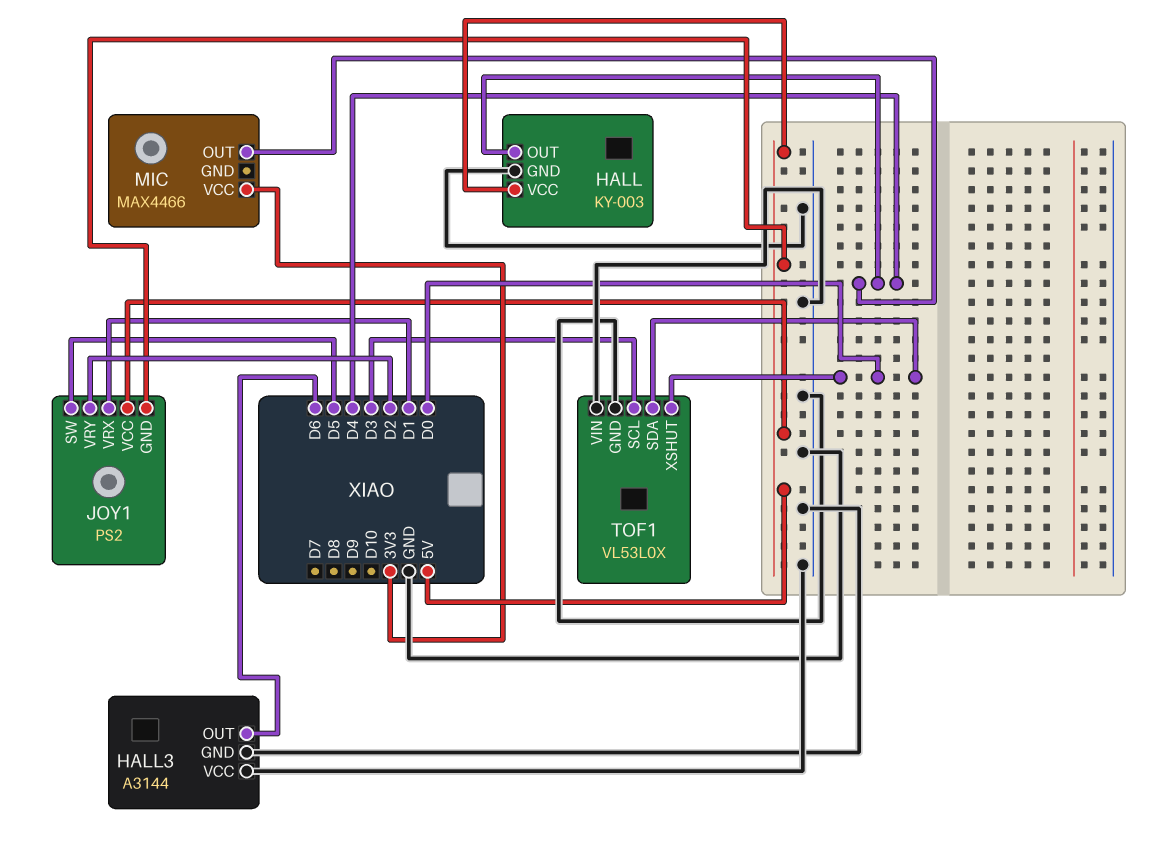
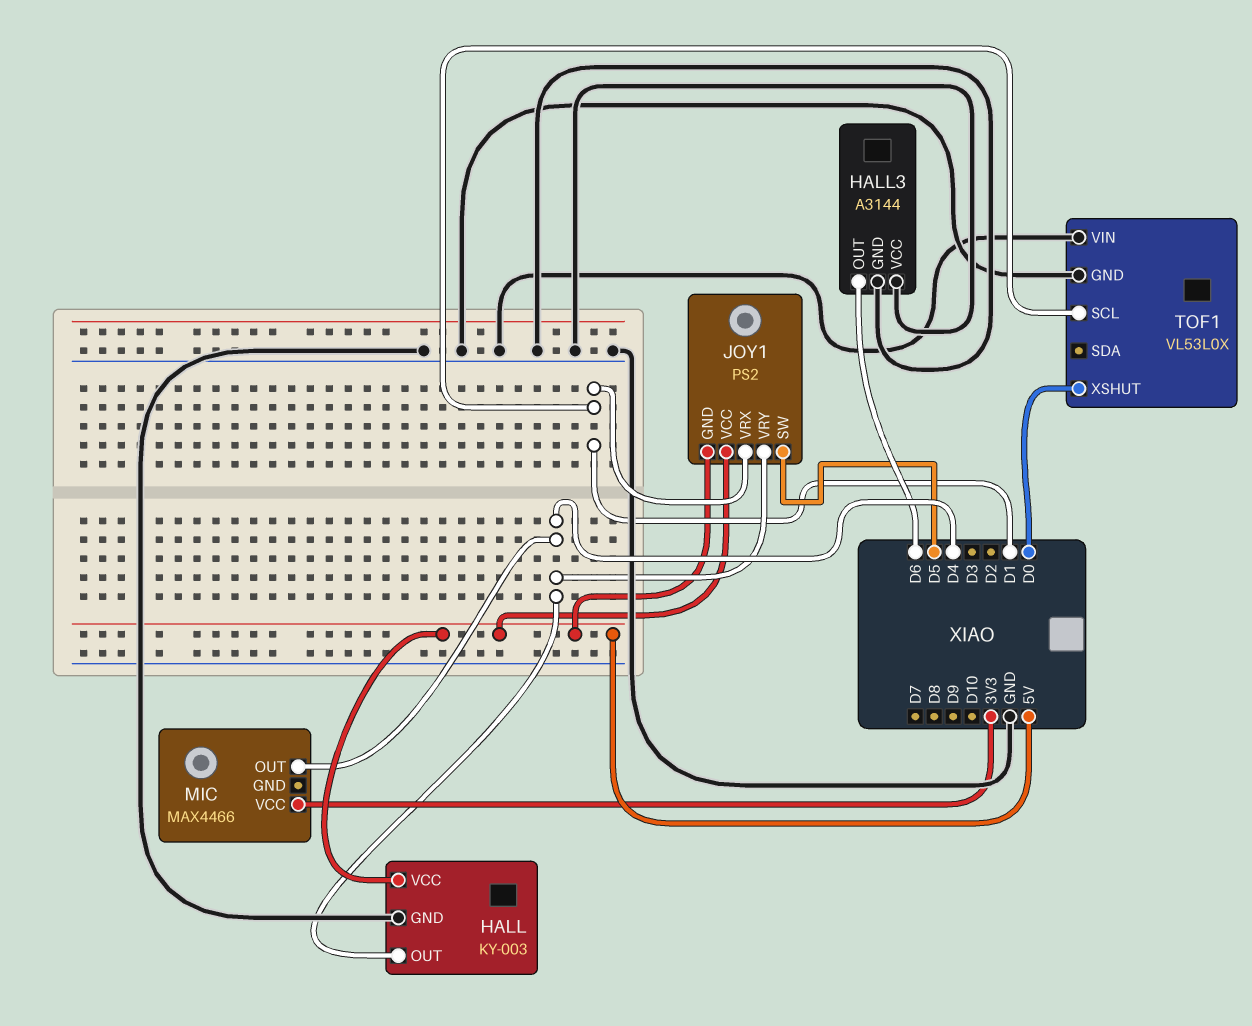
JOY1 pin VRY: D2 -> D4
TOF1 pin SCL: D3 -> D1
TOF1 pin SDA: D0 -> none

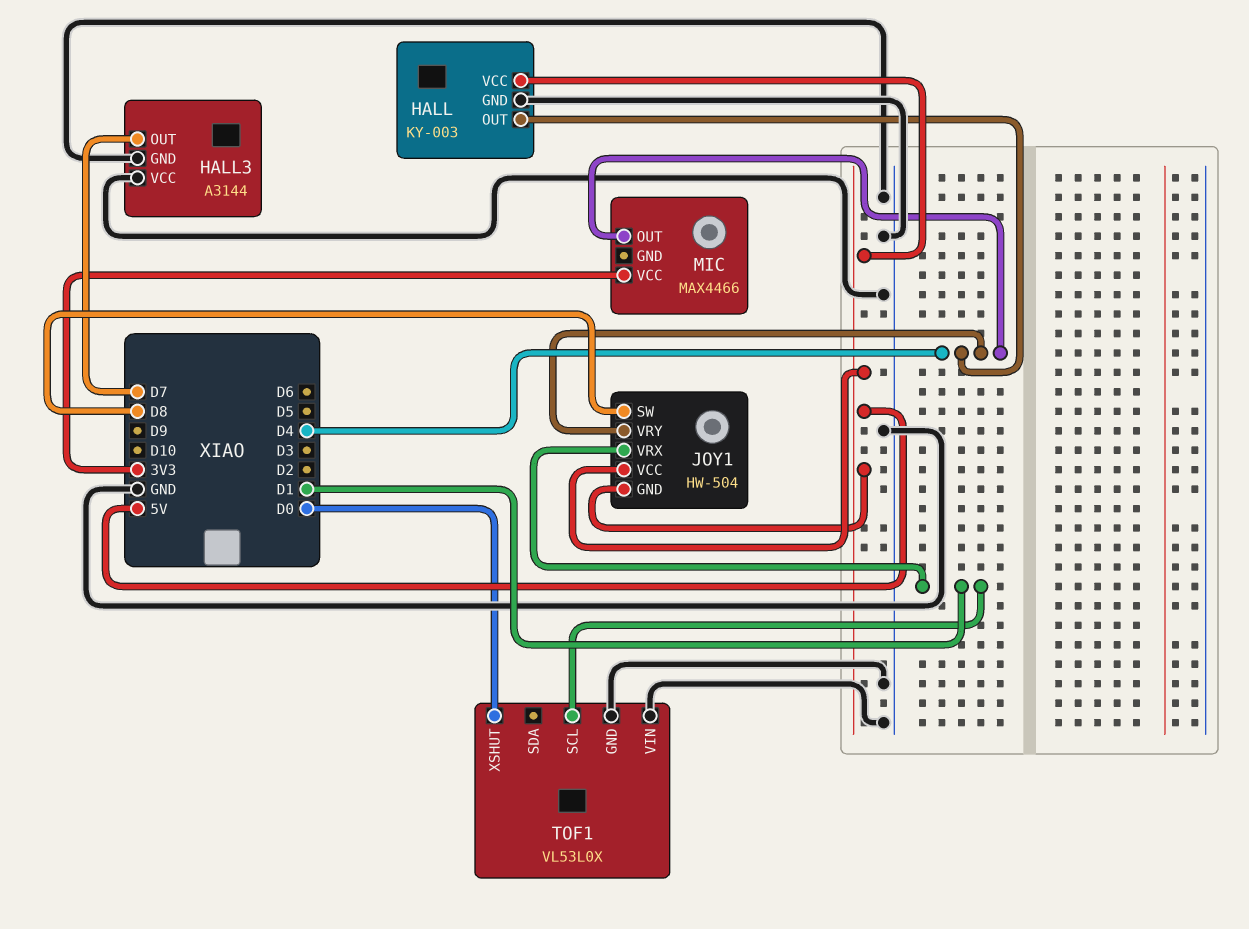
HALL3 pin OUT: D6 -> D7
JOY1: PS2 -> HW-504
JOY1 pin SW: D5 -> D8

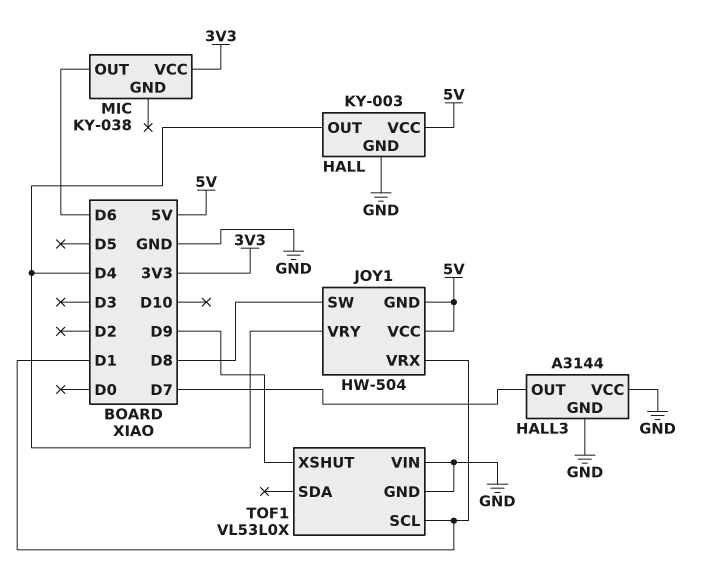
MIC: MAX4466 -> KY-038
MIC pin OUT: D4 -> D6
TOF1 pin XSHUT: D0 -> D9

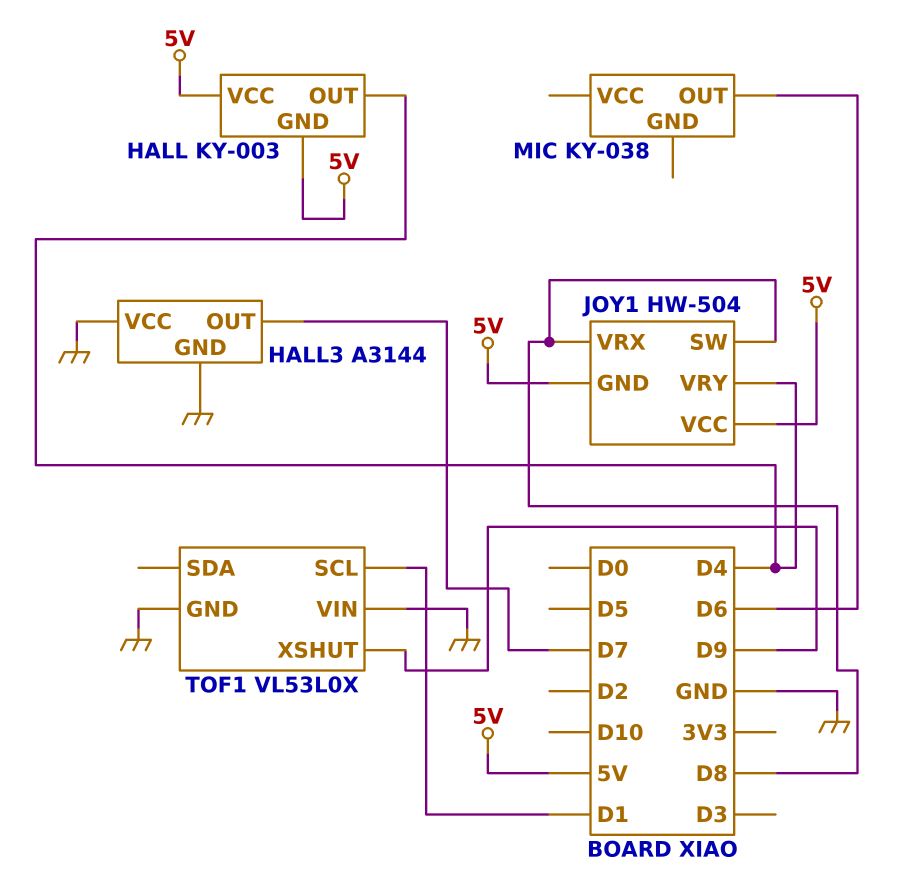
HALL pin GND: GND -> 5V
JOY1 pin VRX: D1 -> D8
MIC pin VCC: 3V3 -> none

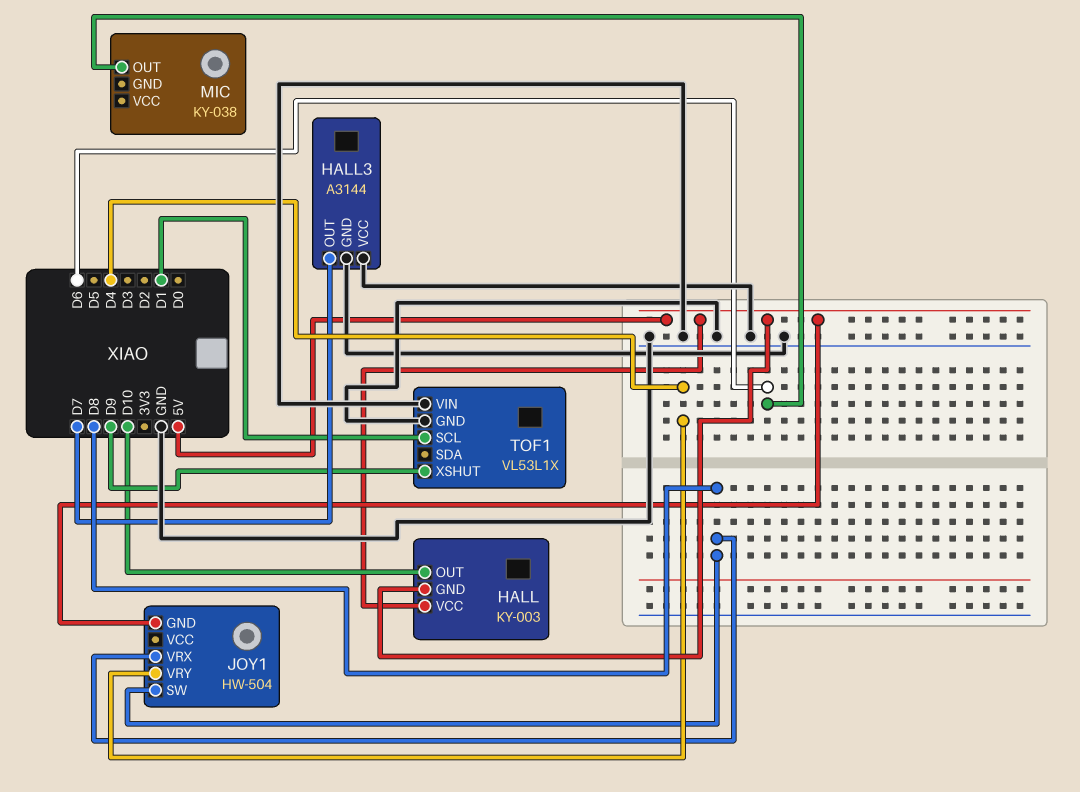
HALL pin OUT: D4 -> D10
JOY1 pin VCC: 5V -> none
TOF1: VL53L0X -> VL53L1X

